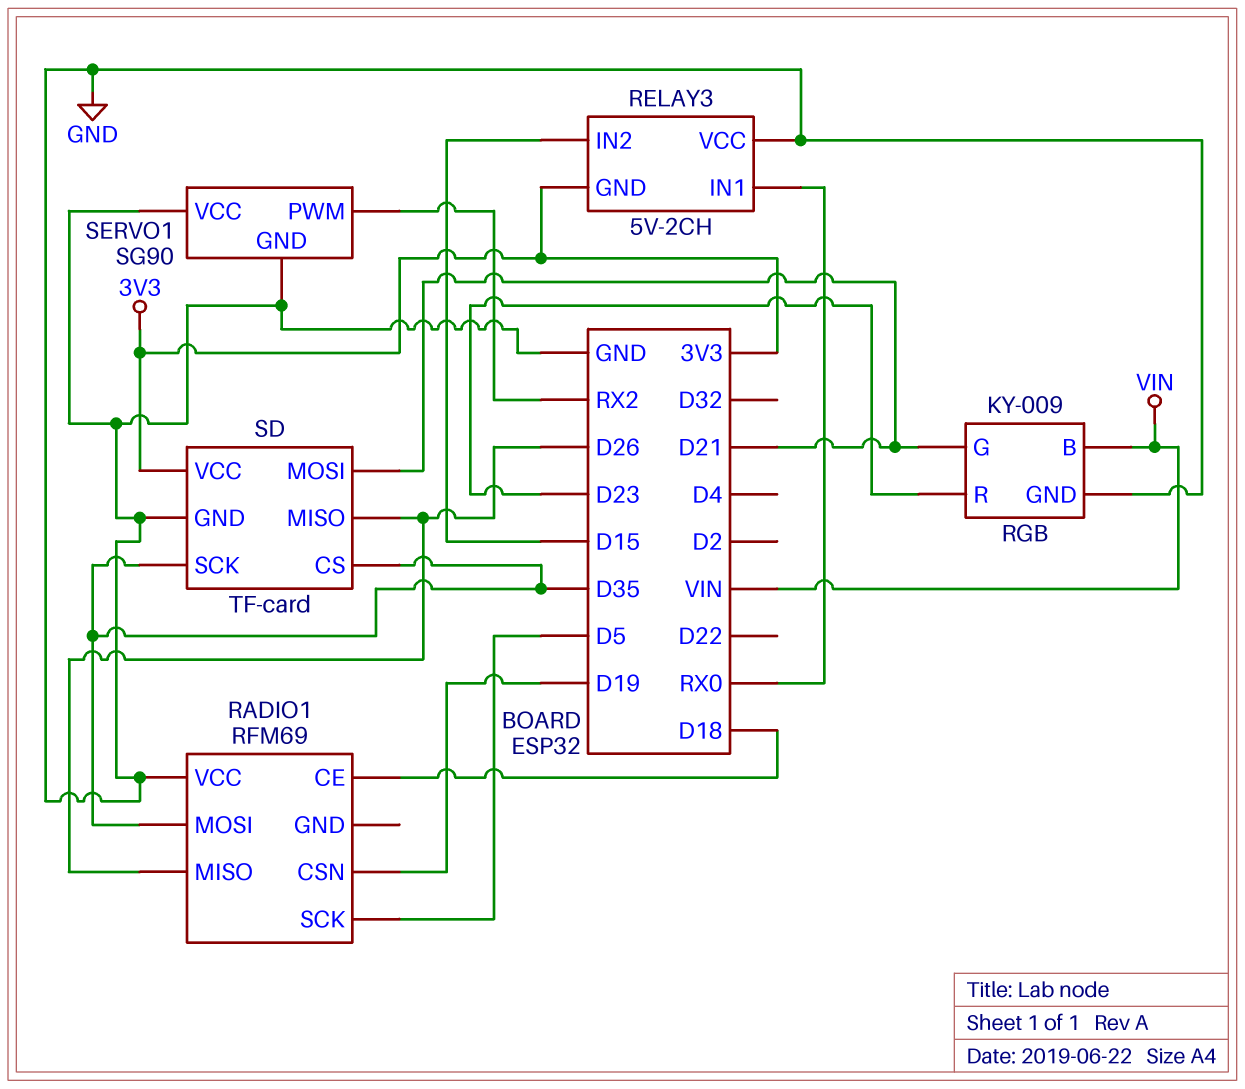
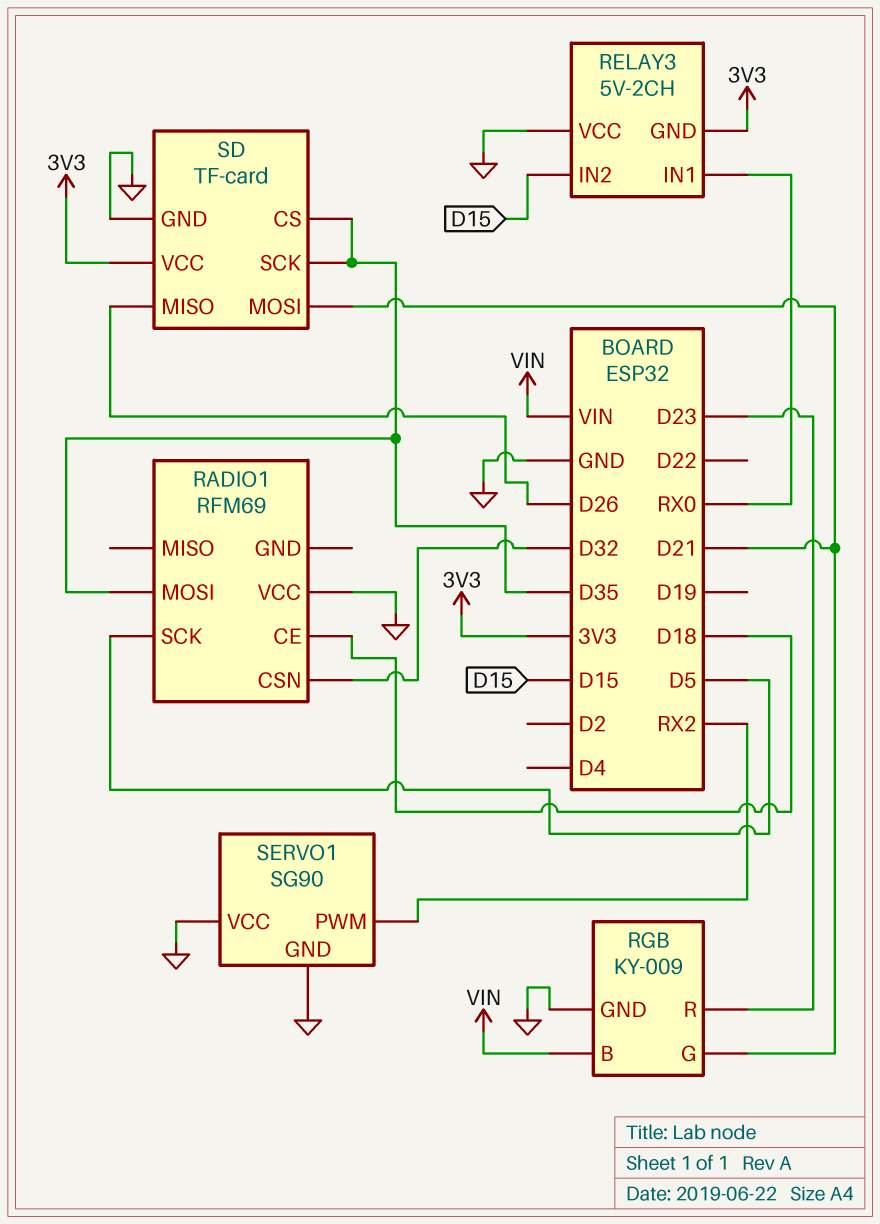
RADIO1 pin CSN: D19 -> D32
RADIO1 pin MISO: D26 -> none

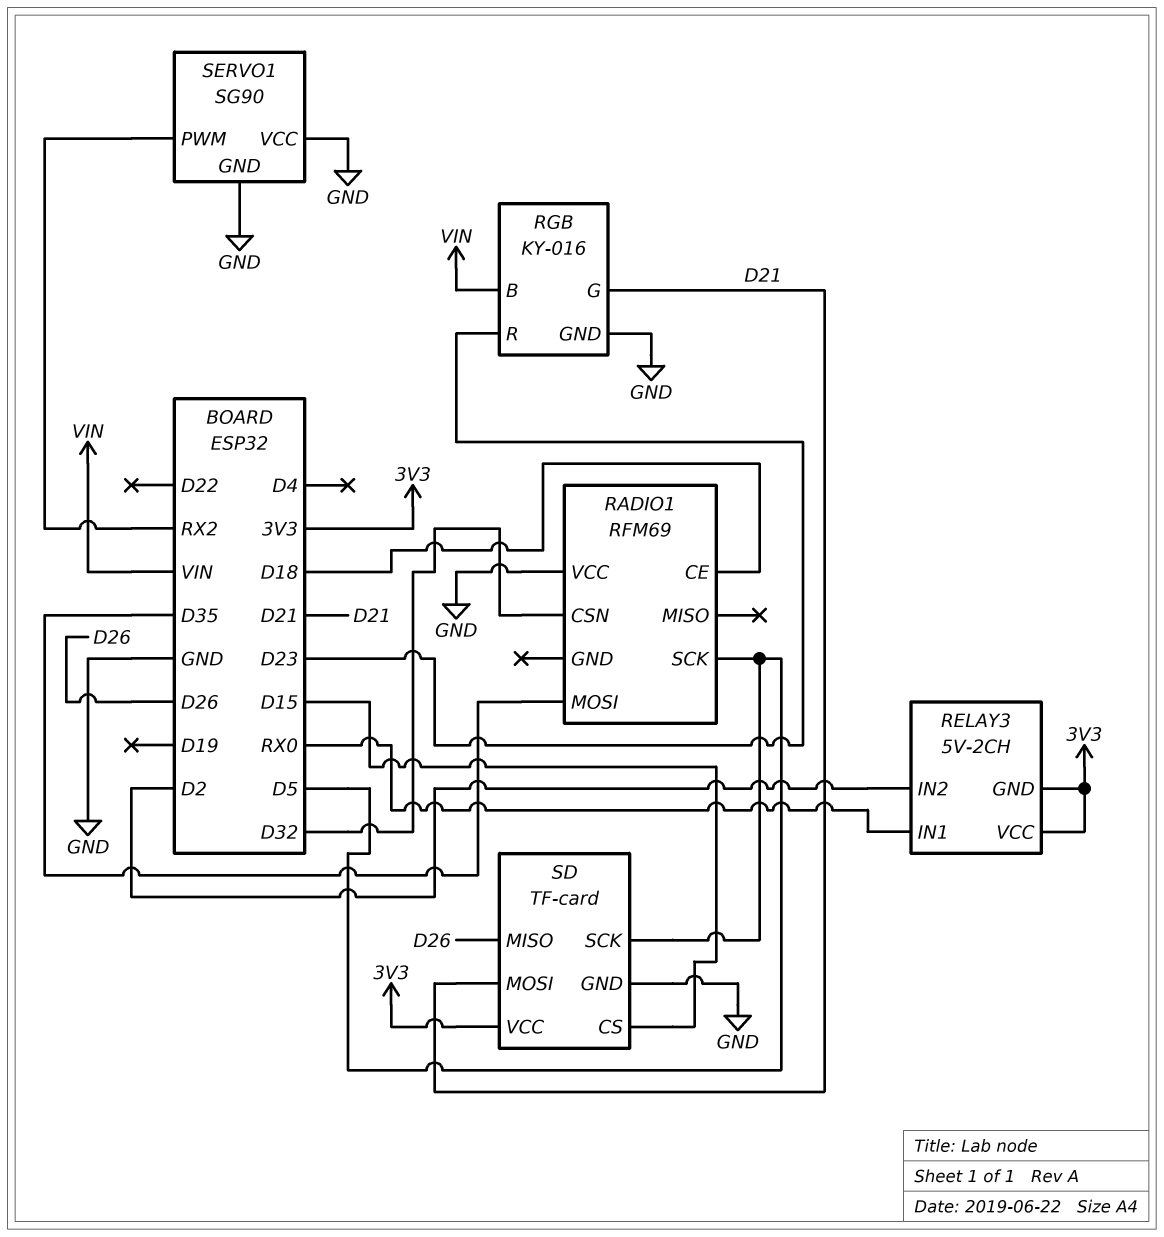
RELAY3 pin IN2: D15 -> D2
RELAY3 pin VCC: GND -> 3V3
RGB: KY-009 -> KY-016
SD pin CS: D35 -> D15
SD pin SCK: D35 -> D5

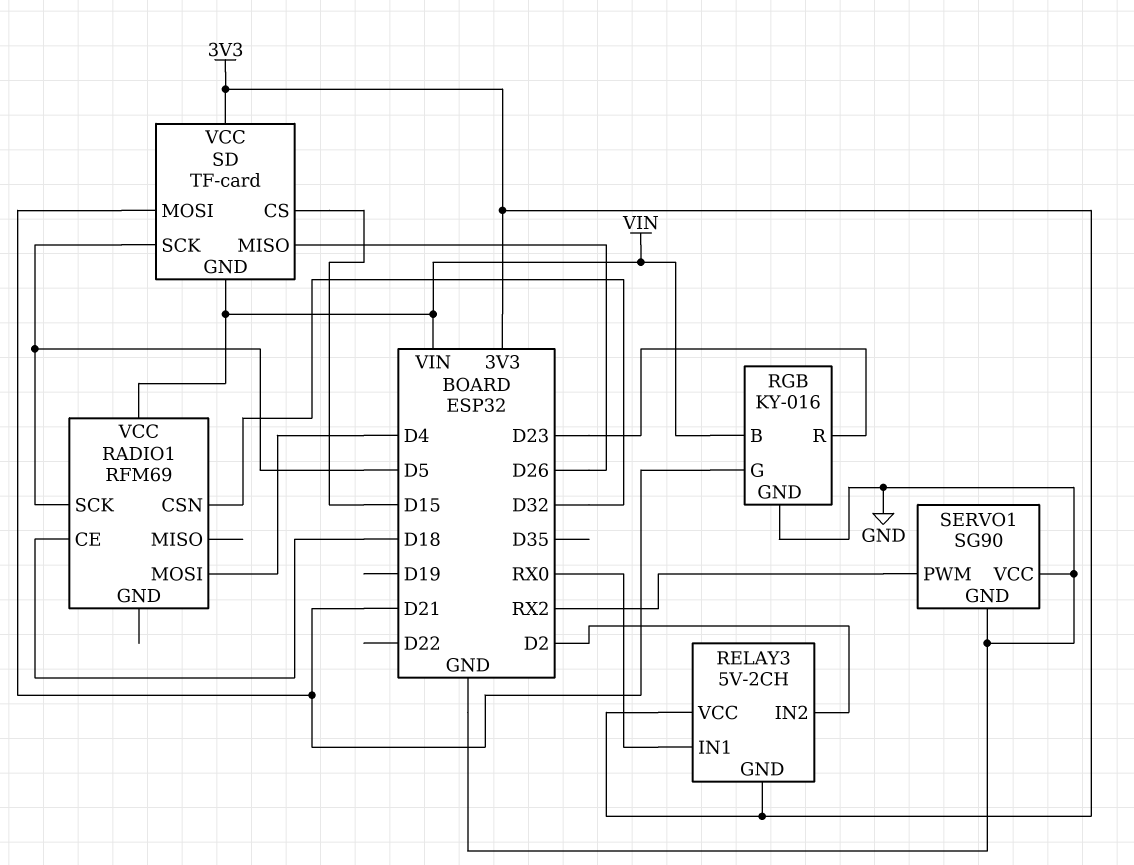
RADIO1 pin MOSI: D35 -> D4
RADIO1 pin VCC: GND -> VIN
SD pin GND: GND -> VIN

